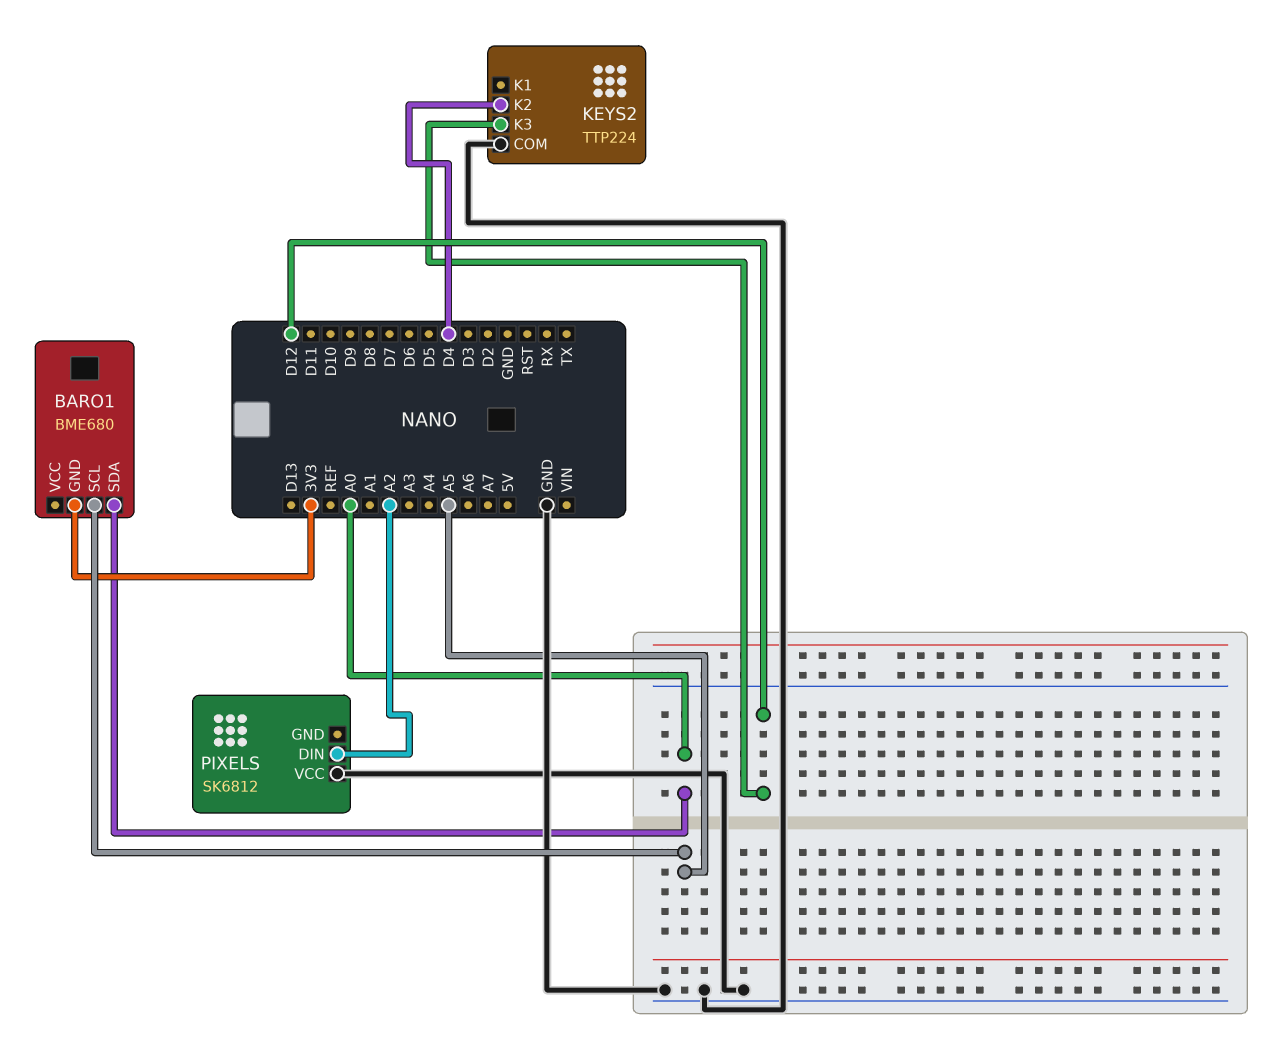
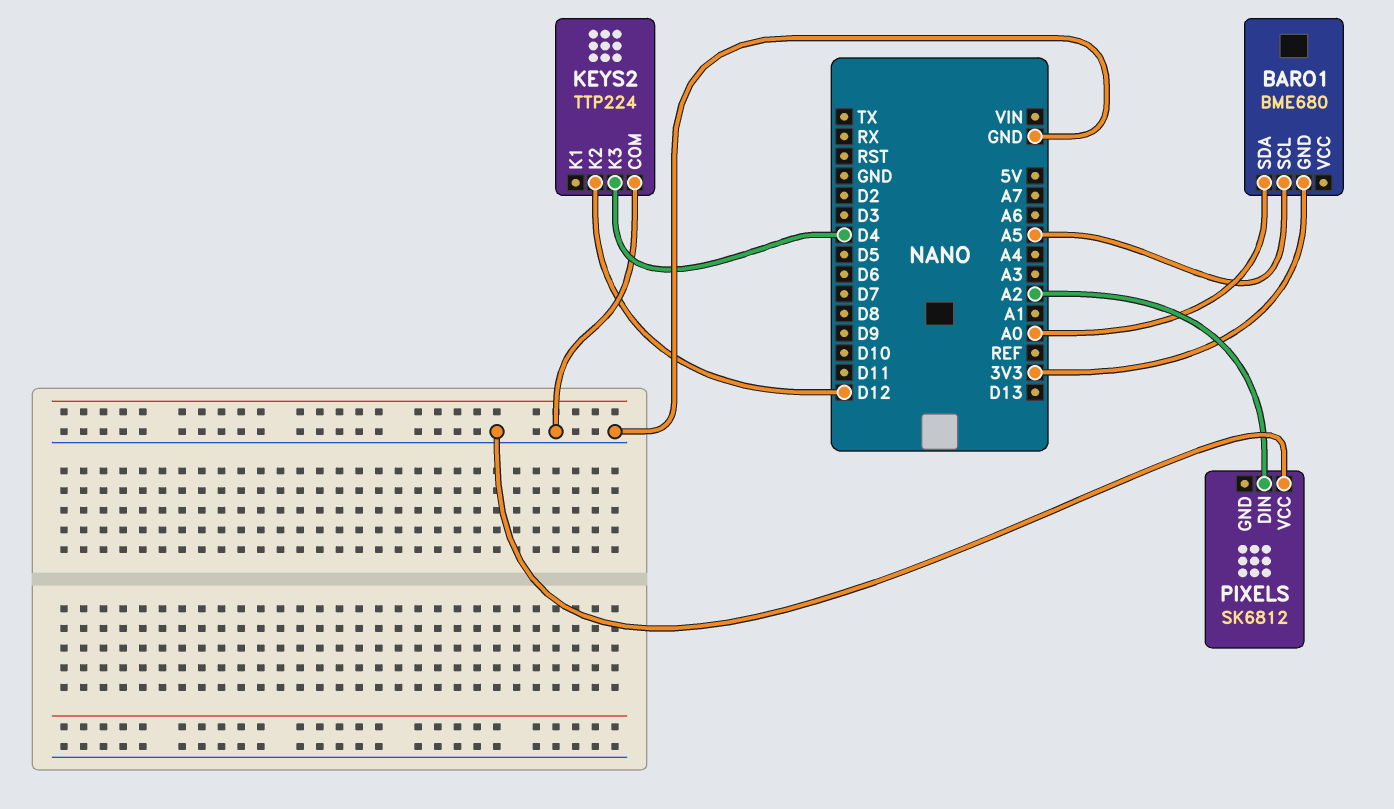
KEYS2 pin K2: D4 -> D12
KEYS2 pin K3: D12 -> D4

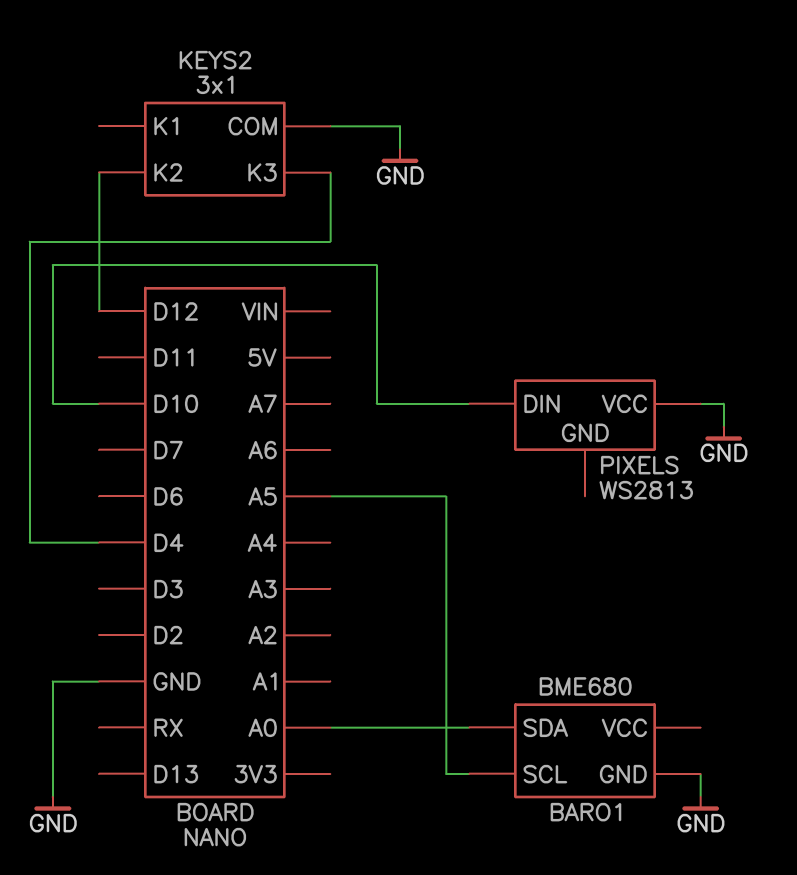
BARO1 pin GND: 3V3 -> GND
KEYS2: TTP224 -> 3x1
PIXELS: SK6812 -> WS2813
PIXELS pin DIN: A2 -> D10

